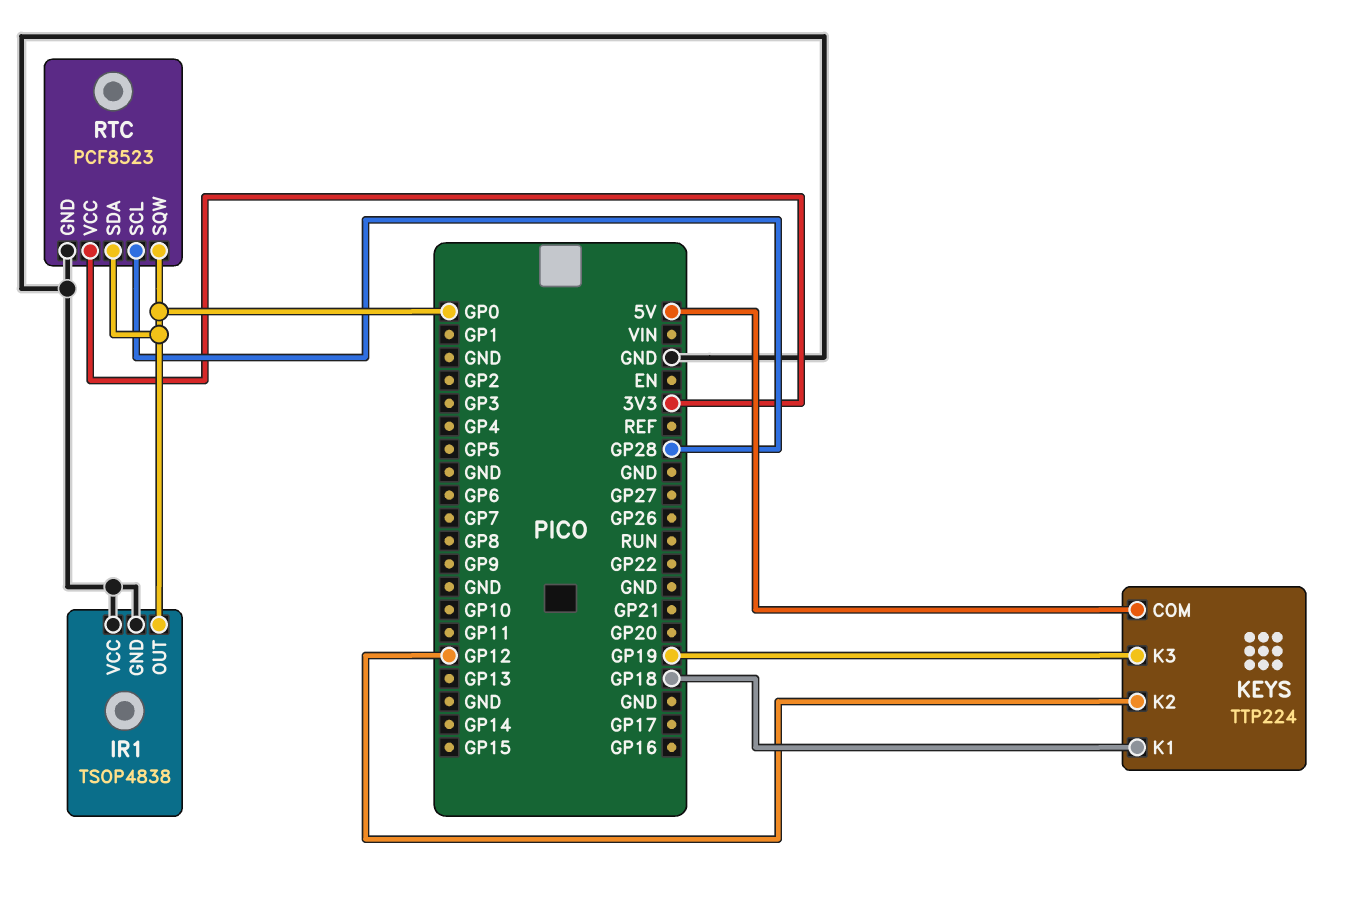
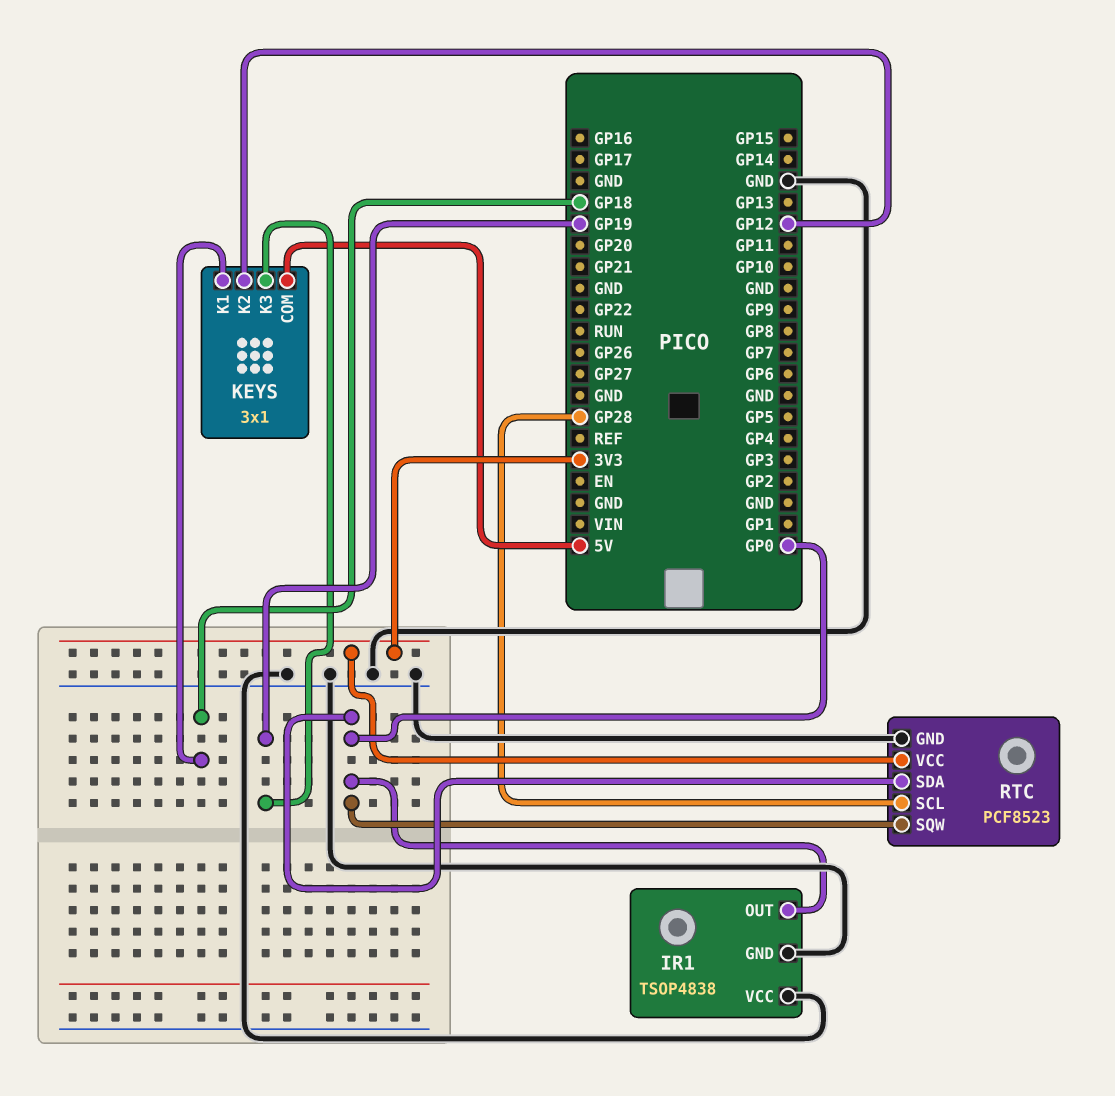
KEYS: TTP224 -> 3x1

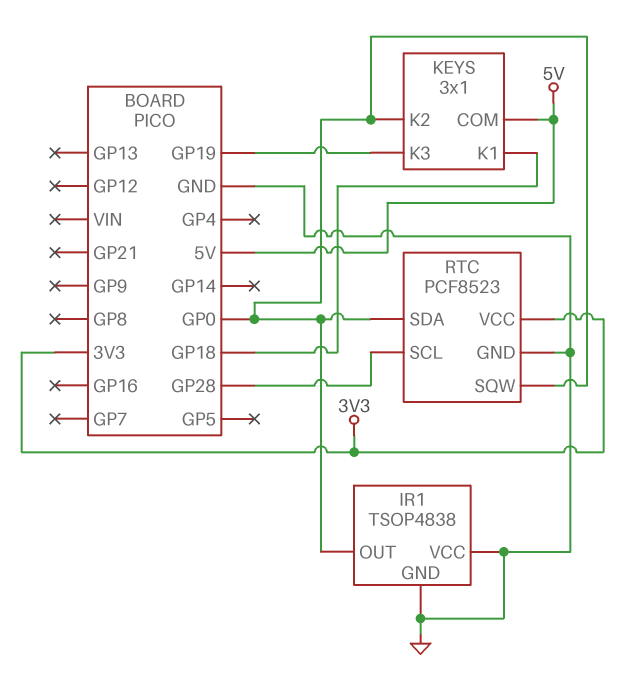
KEYS pin K2: GP12 -> GP0

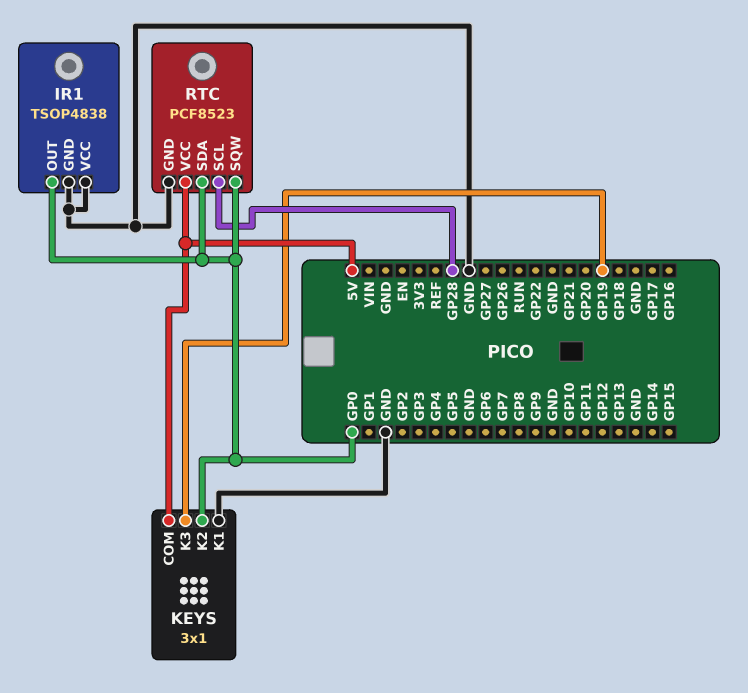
KEYS pin K1: GP18 -> GND
RTC pin VCC: 3V3 -> 5V

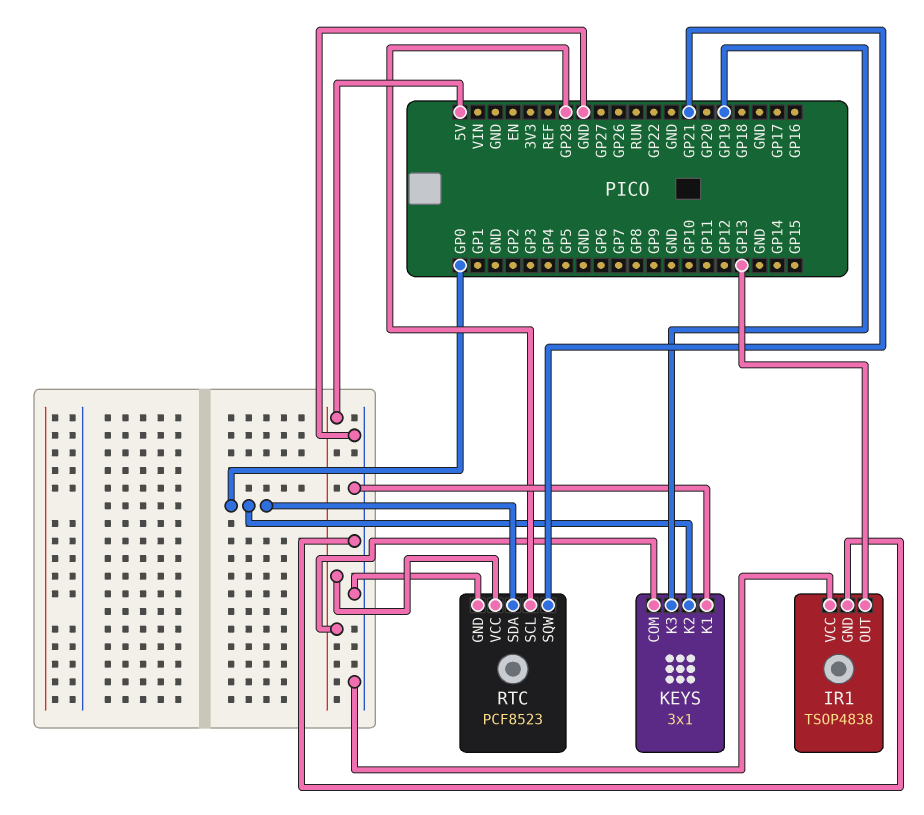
IR1 pin OUT: GP0 -> GP13
RTC pin SQW: GP0 -> GP21

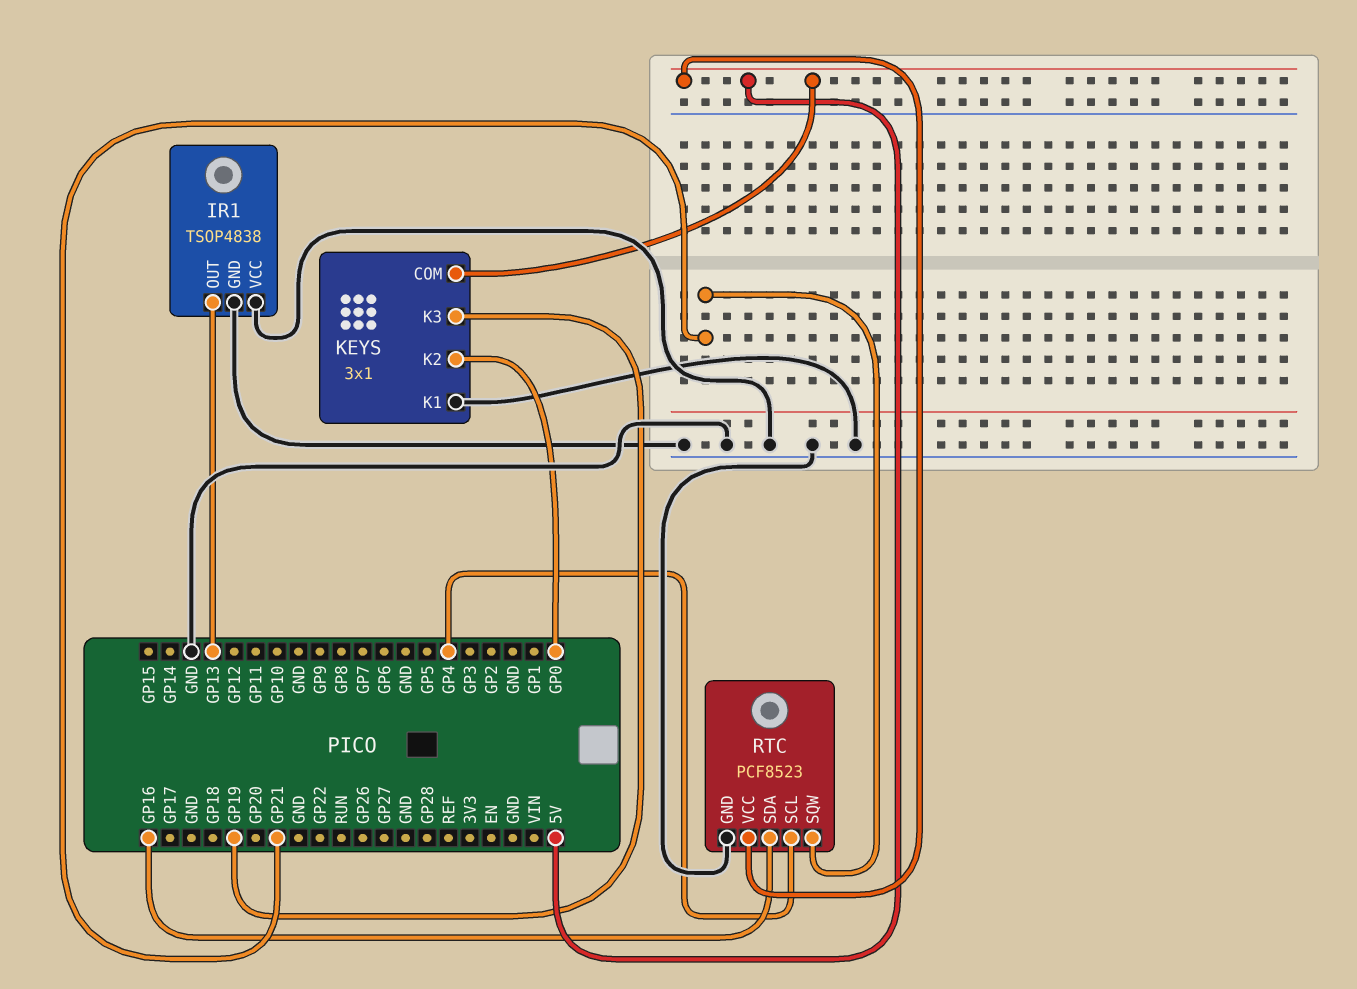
RTC pin SCL: GP28 -> GP4
RTC pin SDA: GP0 -> GP16

